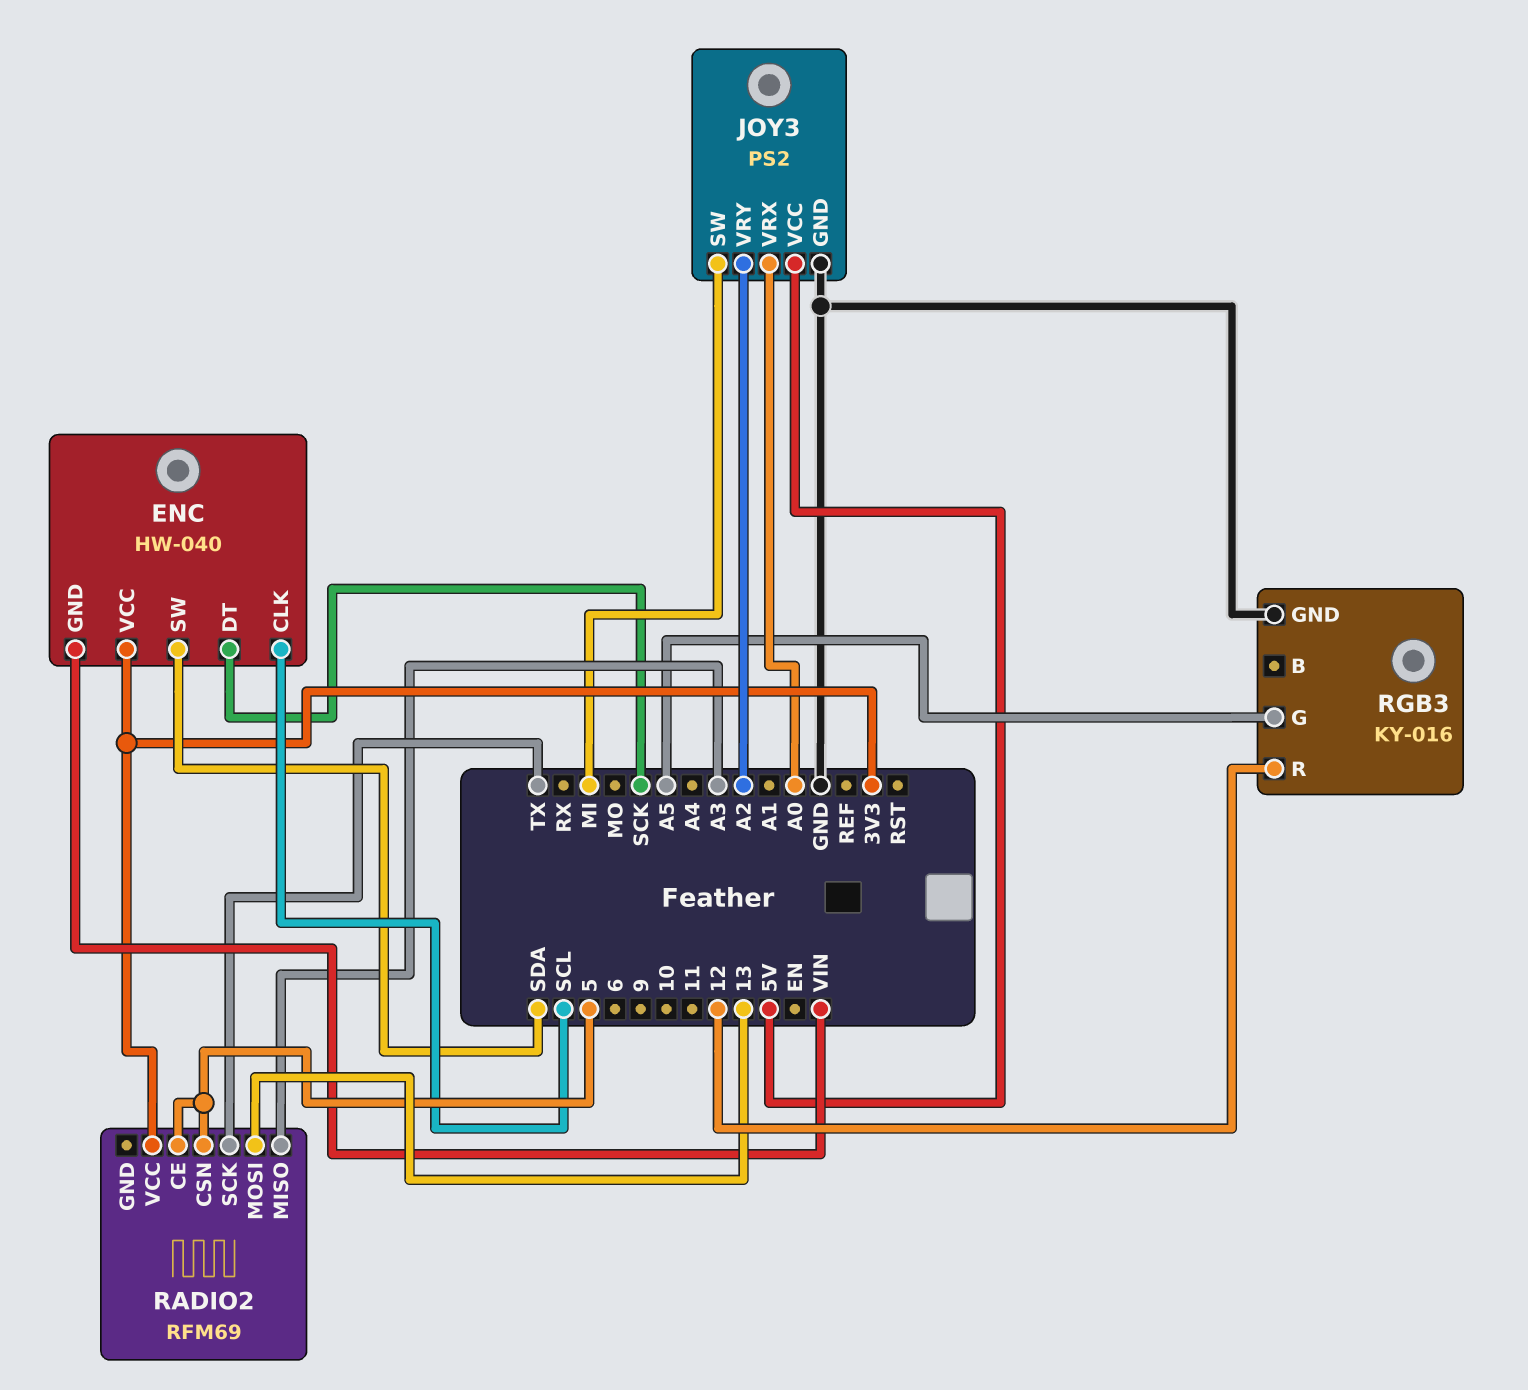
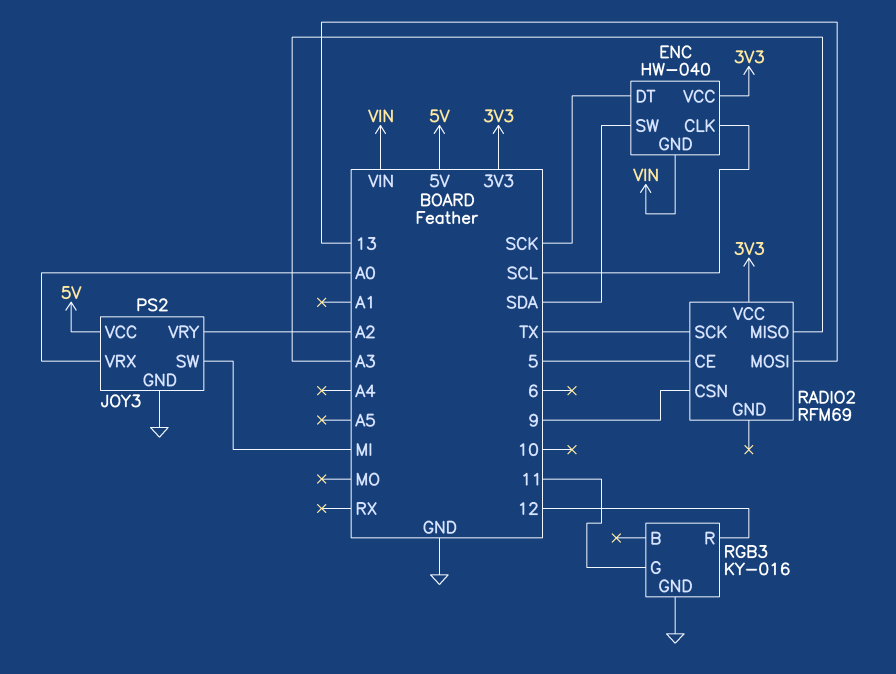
RADIO2 pin CSN: 5 -> 9
RGB3 pin G: A5 -> 11

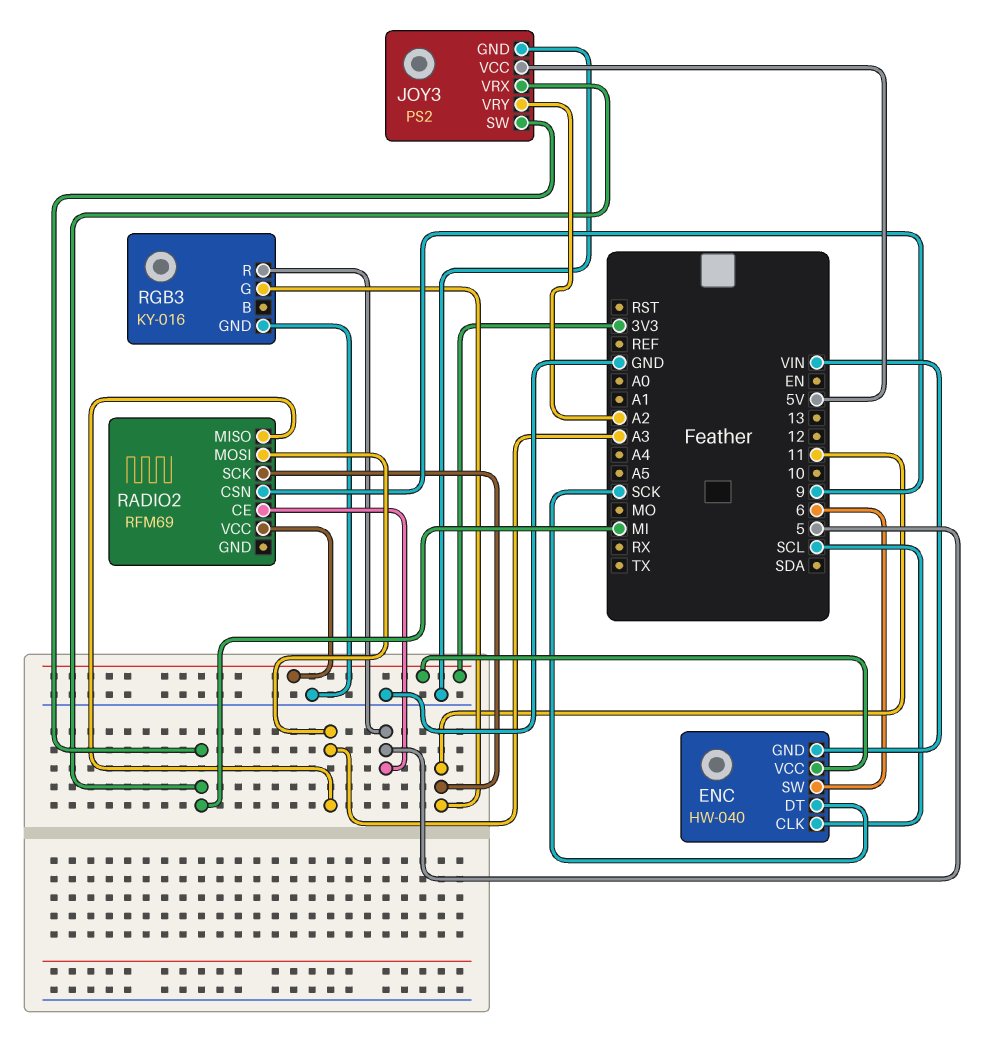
ENC pin SW: SDA -> 6
JOY3 pin VRX: A0 -> MI
RADIO2 pin MOSI: 13 -> A3
RADIO2 pin SCK: TX -> 11
RGB3 pin R: 12 -> 5

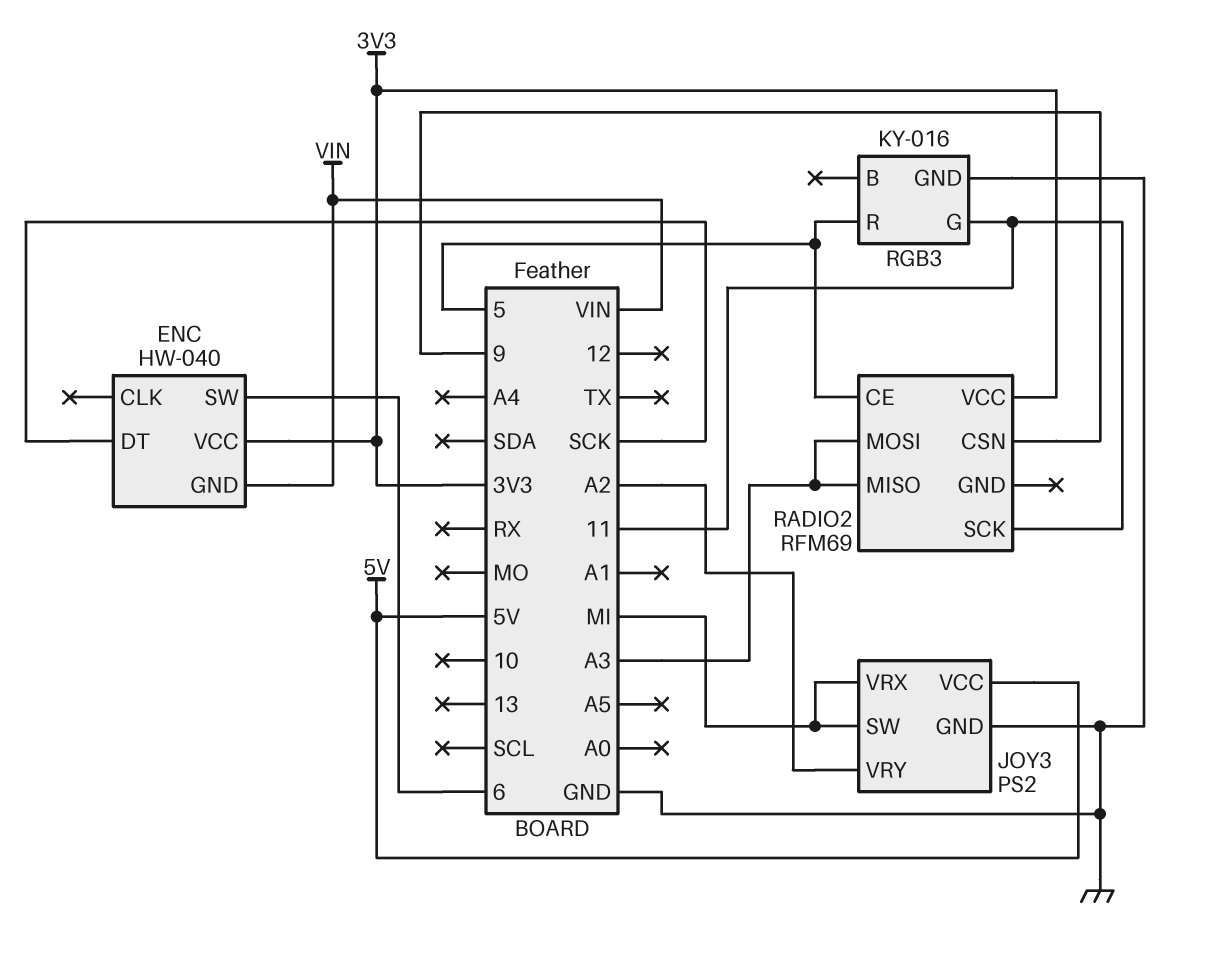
ENC pin CLK: SCL -> none

